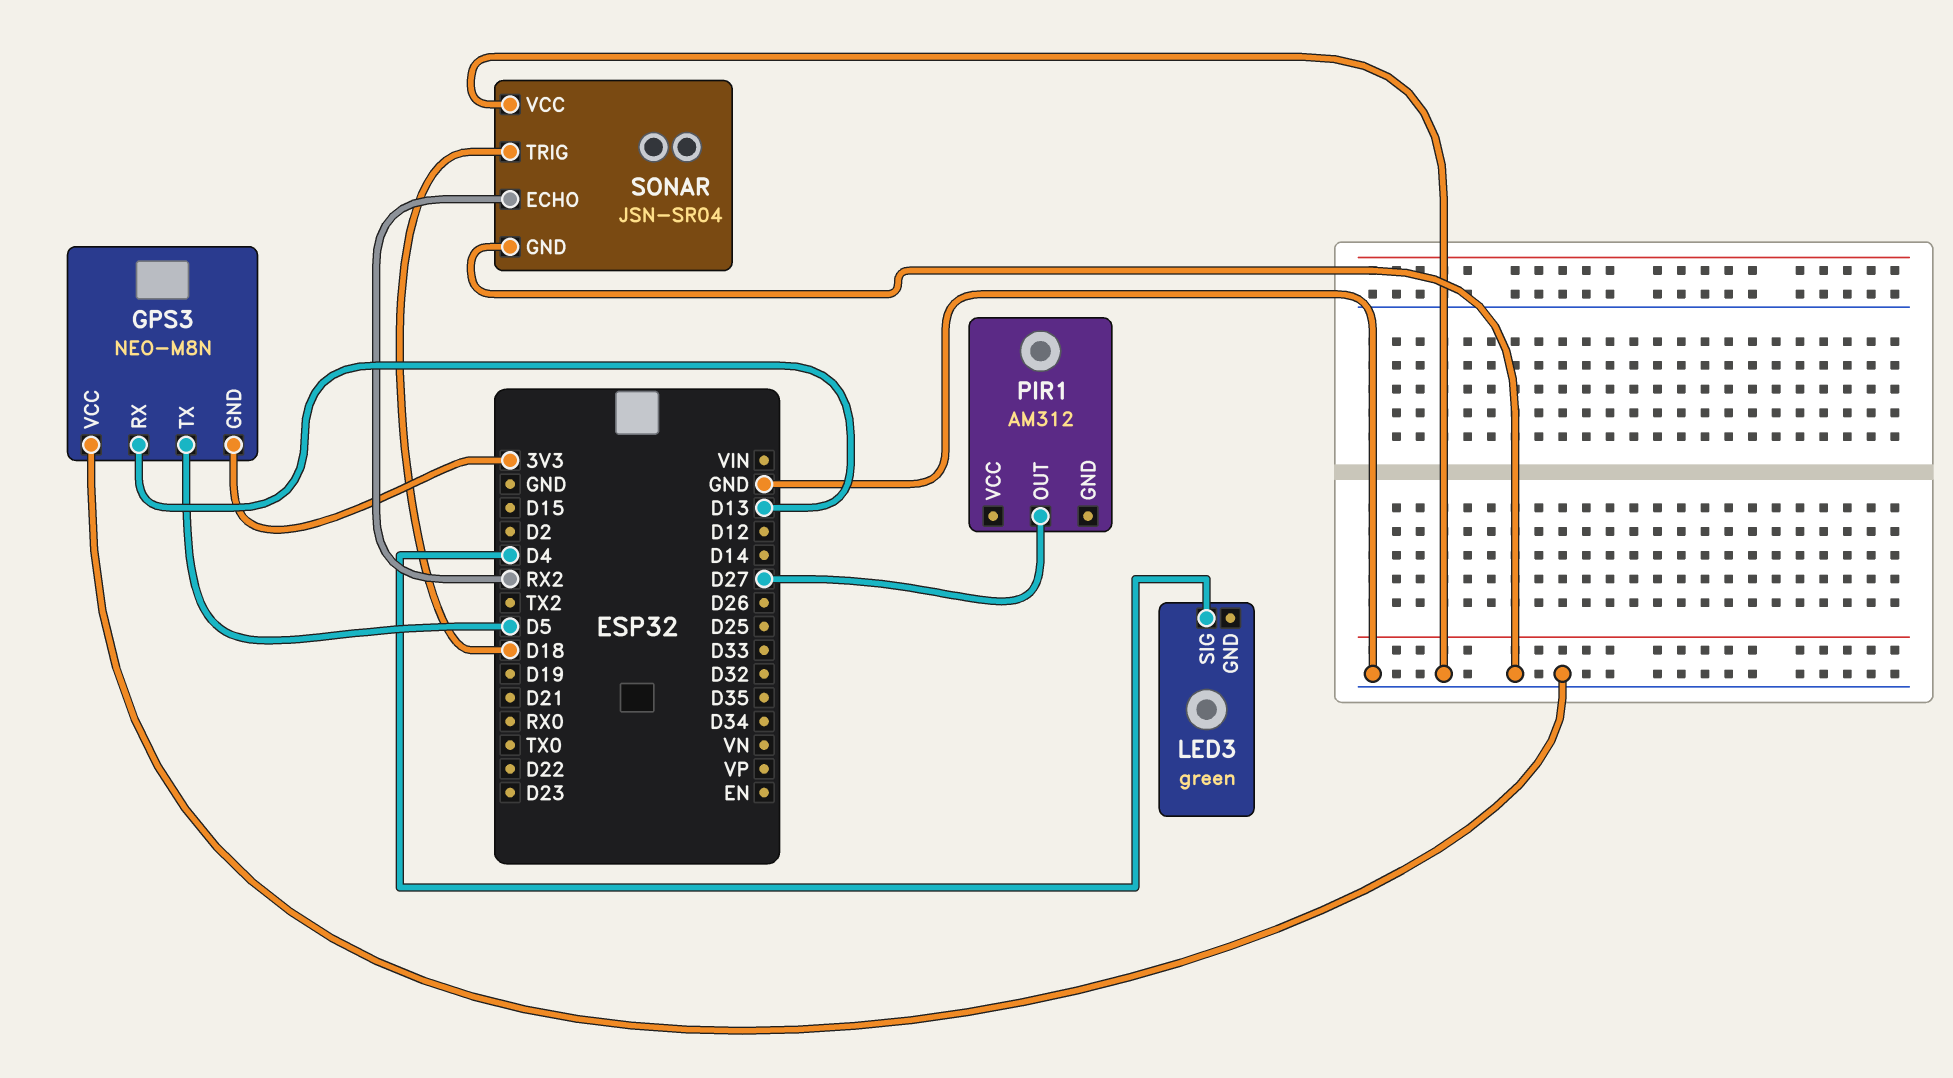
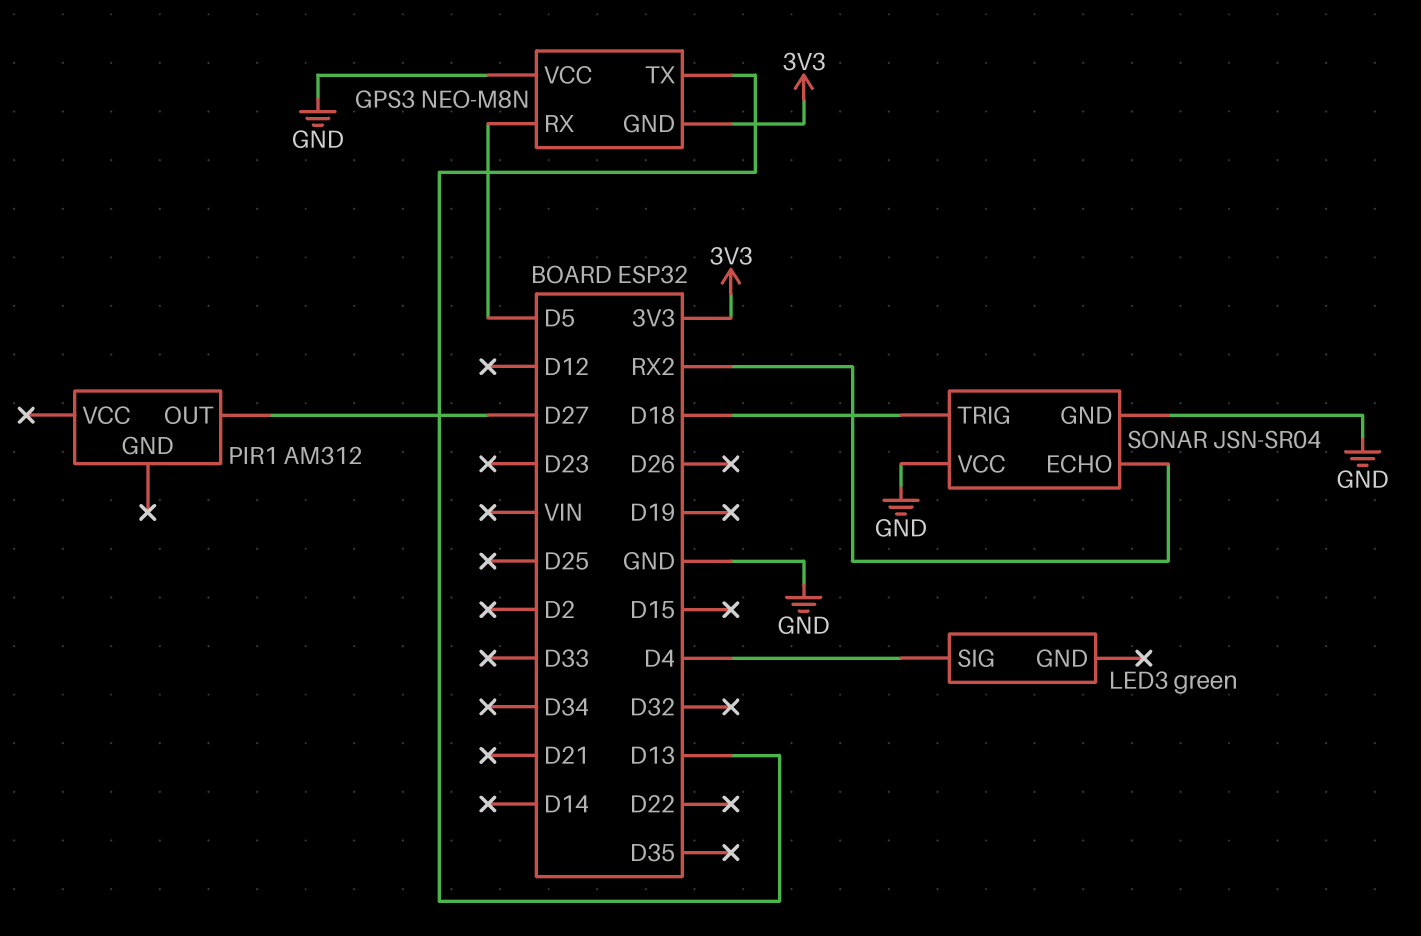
GPS3 pin RX: D13 -> D5
GPS3 pin TX: D5 -> D13

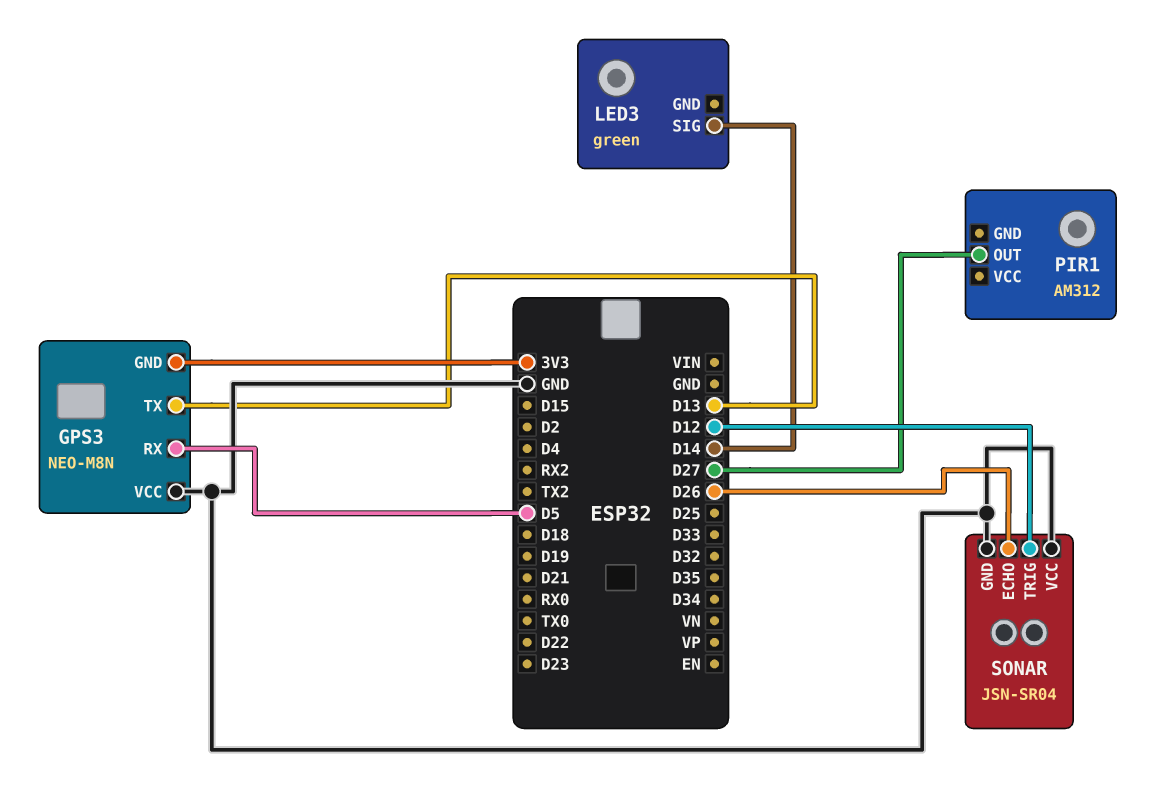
LED3 pin SIG: D4 -> D14
SONAR pin ECHO: RX2 -> D26
SONAR pin TRIG: D18 -> D12

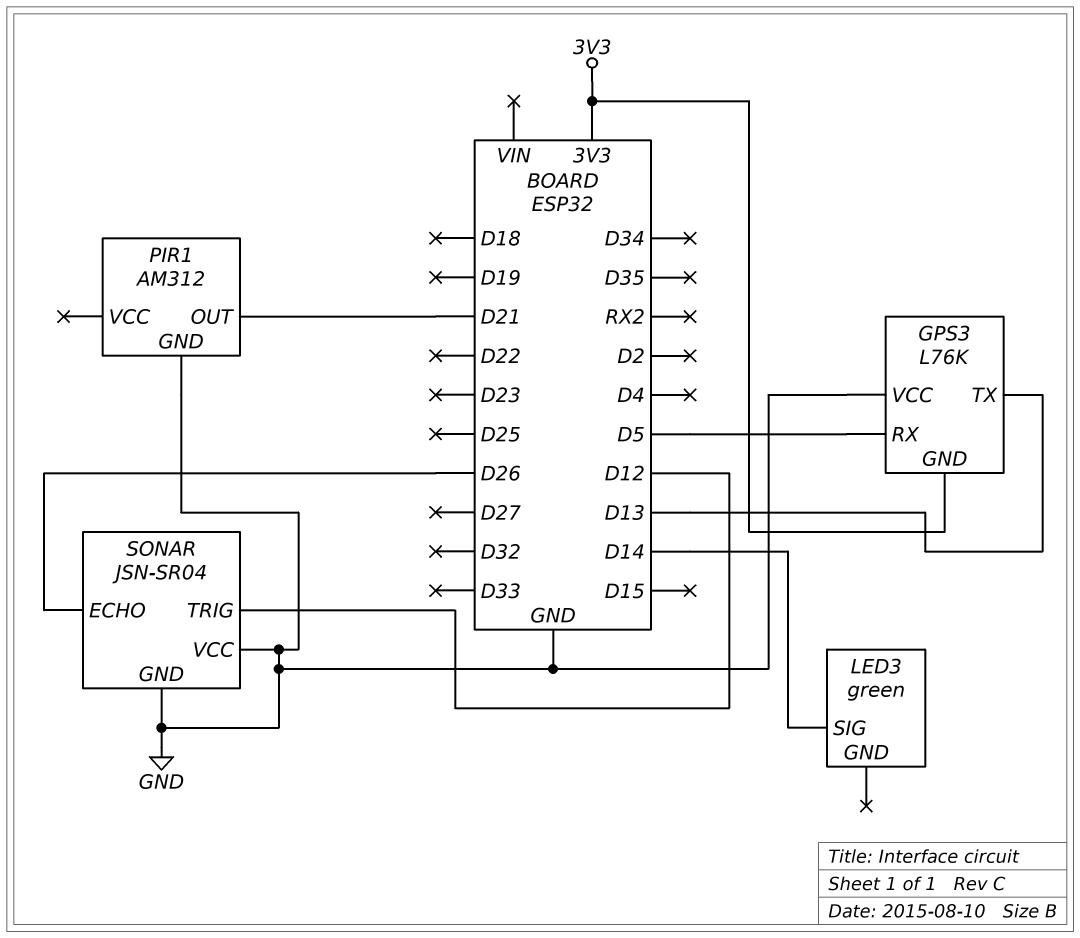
GPS3: NEO-M8N -> L76K
PIR1 pin GND: none -> GND
PIR1 pin OUT: D27 -> D21

